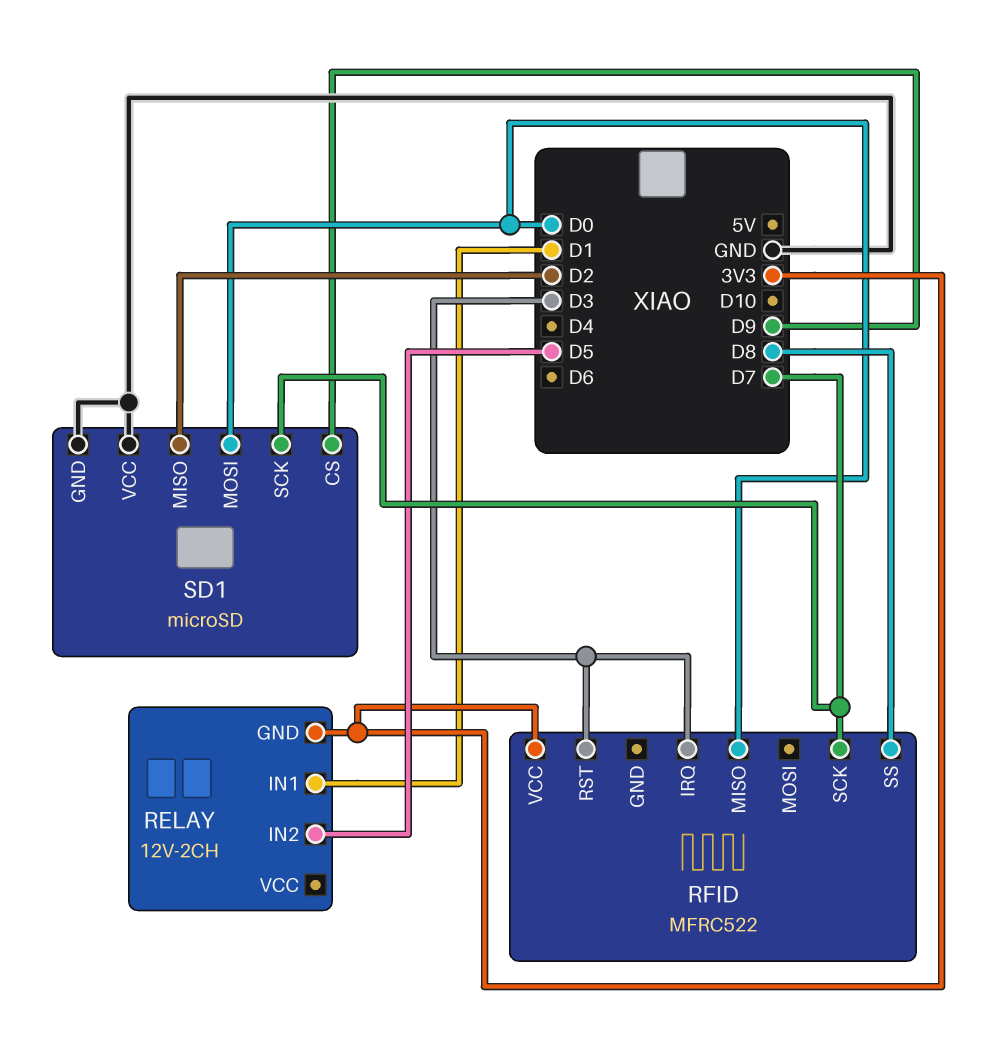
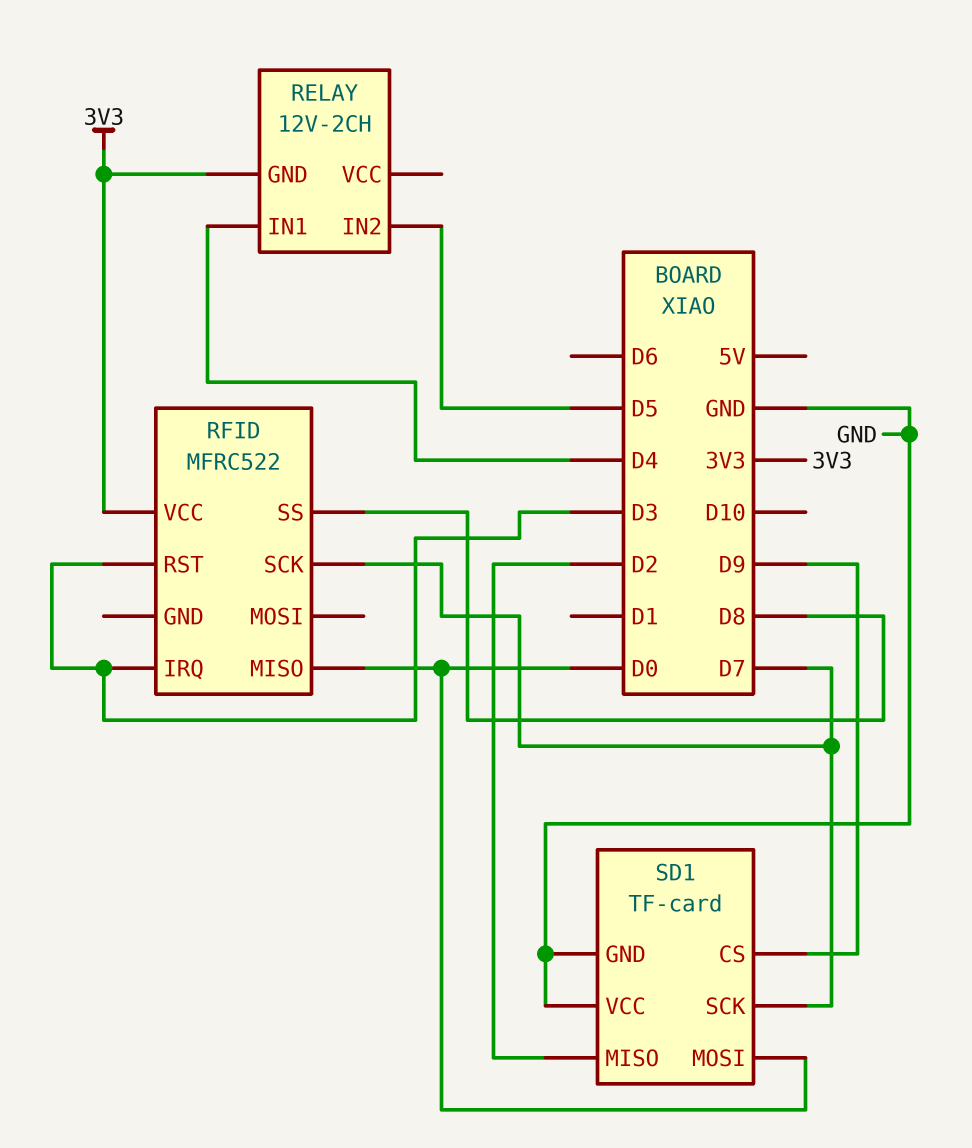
RELAY pin IN1: D1 -> D4
SD1: microSD -> TF-card

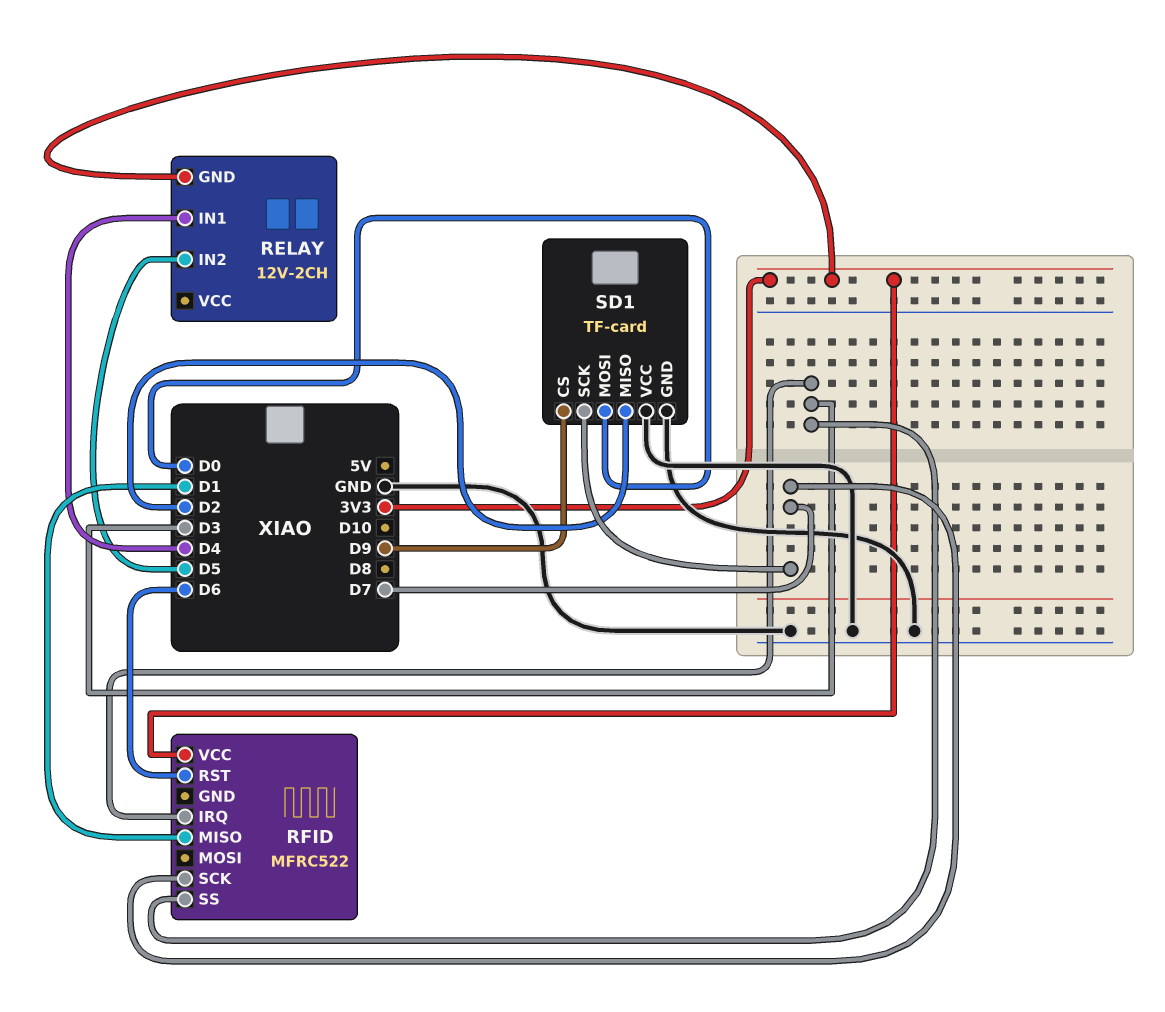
RFID pin MISO: D0 -> D1
RFID pin RST: D3 -> D6
RFID pin SS: D8 -> D3

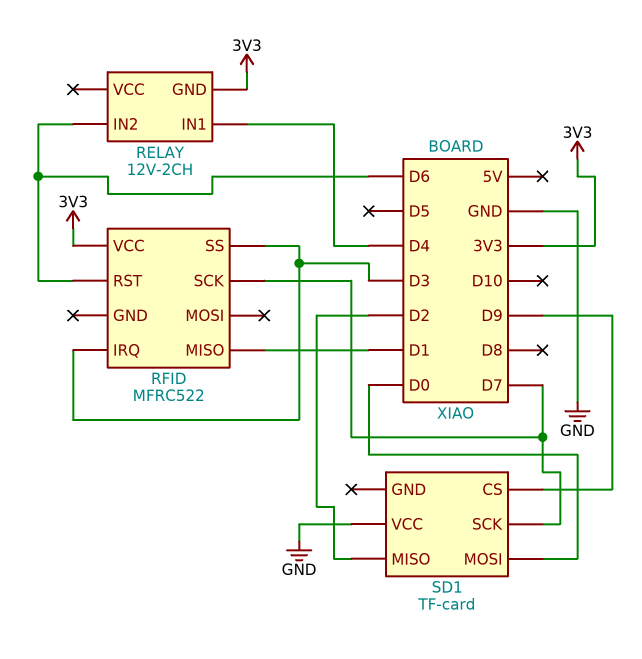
RELAY pin IN2: D5 -> D6
SD1 pin GND: GND -> none

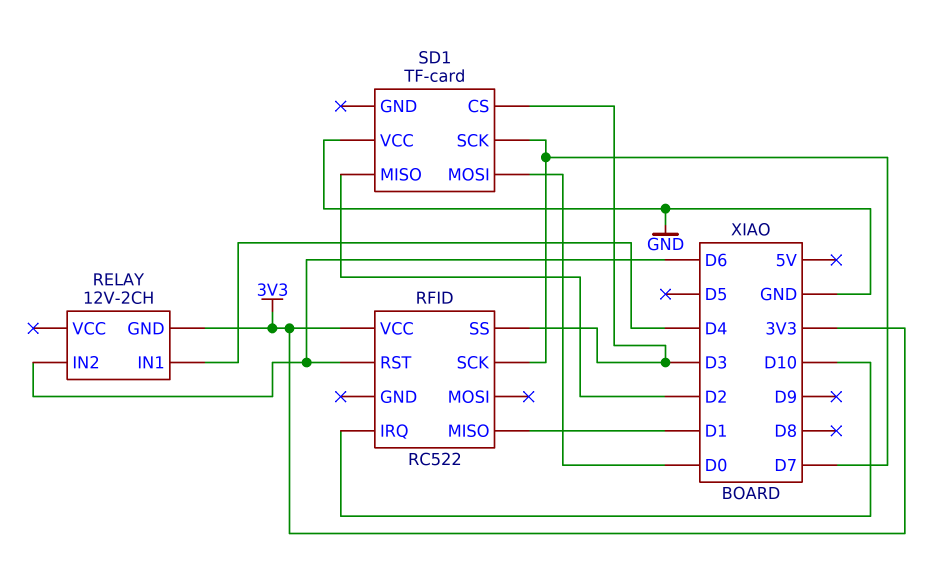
RFID: MFRC522 -> RC522
RFID pin IRQ: D3 -> D10
SD1 pin CS: D9 -> D3

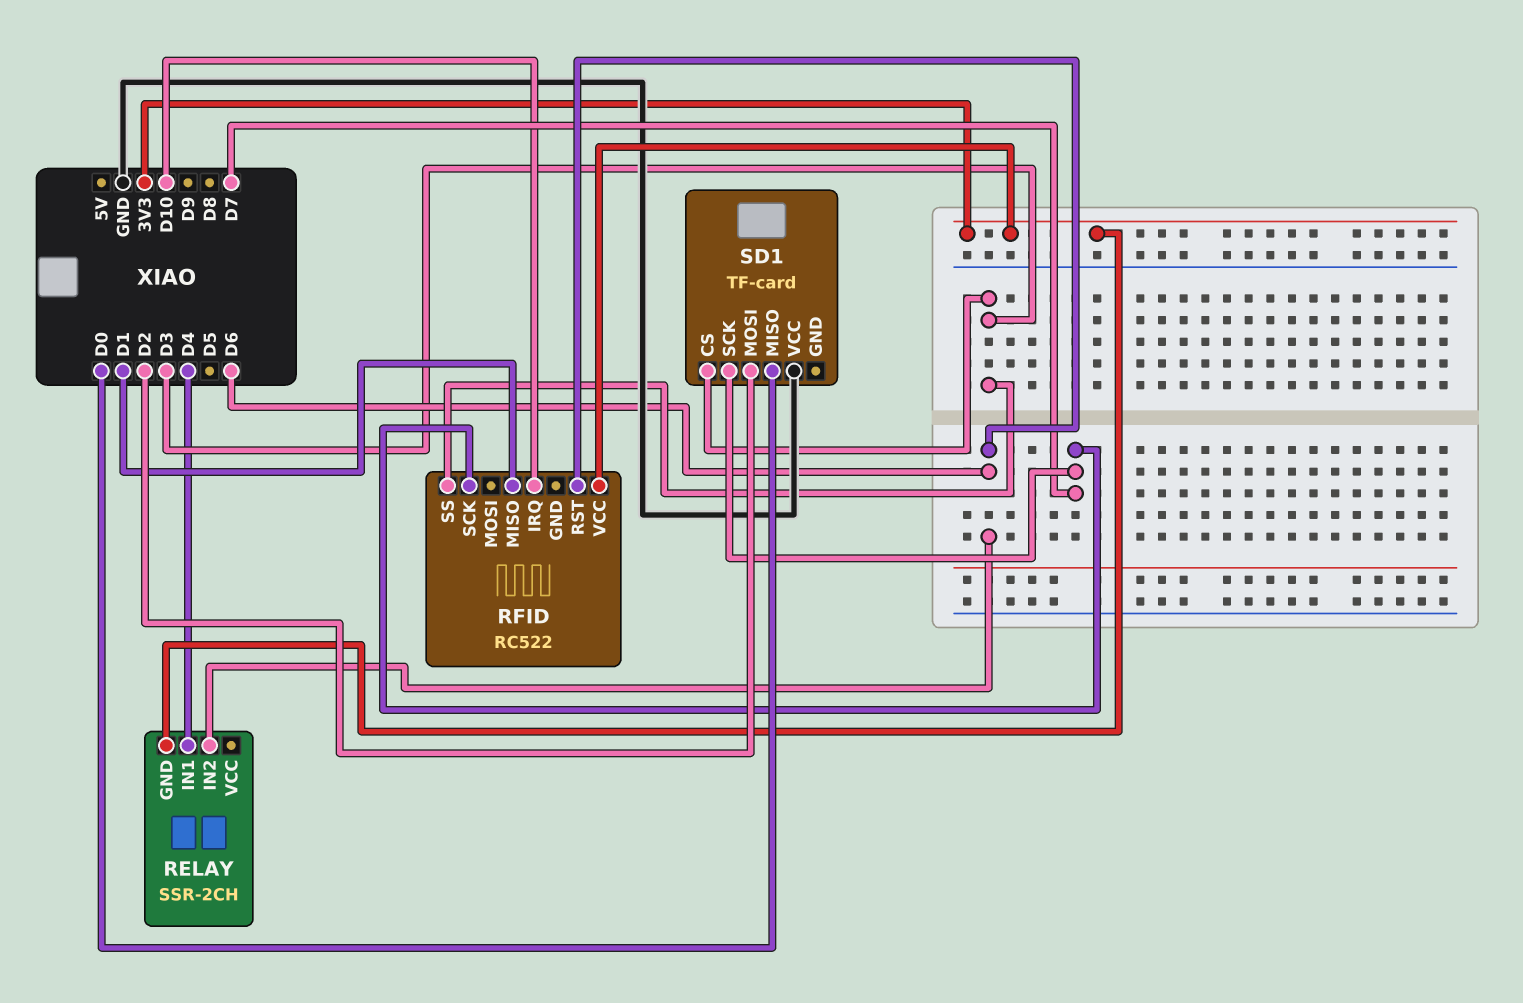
RELAY: 12V-2CH -> SSR-2CH
SD1 pin MISO: D2 -> D0
SD1 pin MOSI: D0 -> D2

